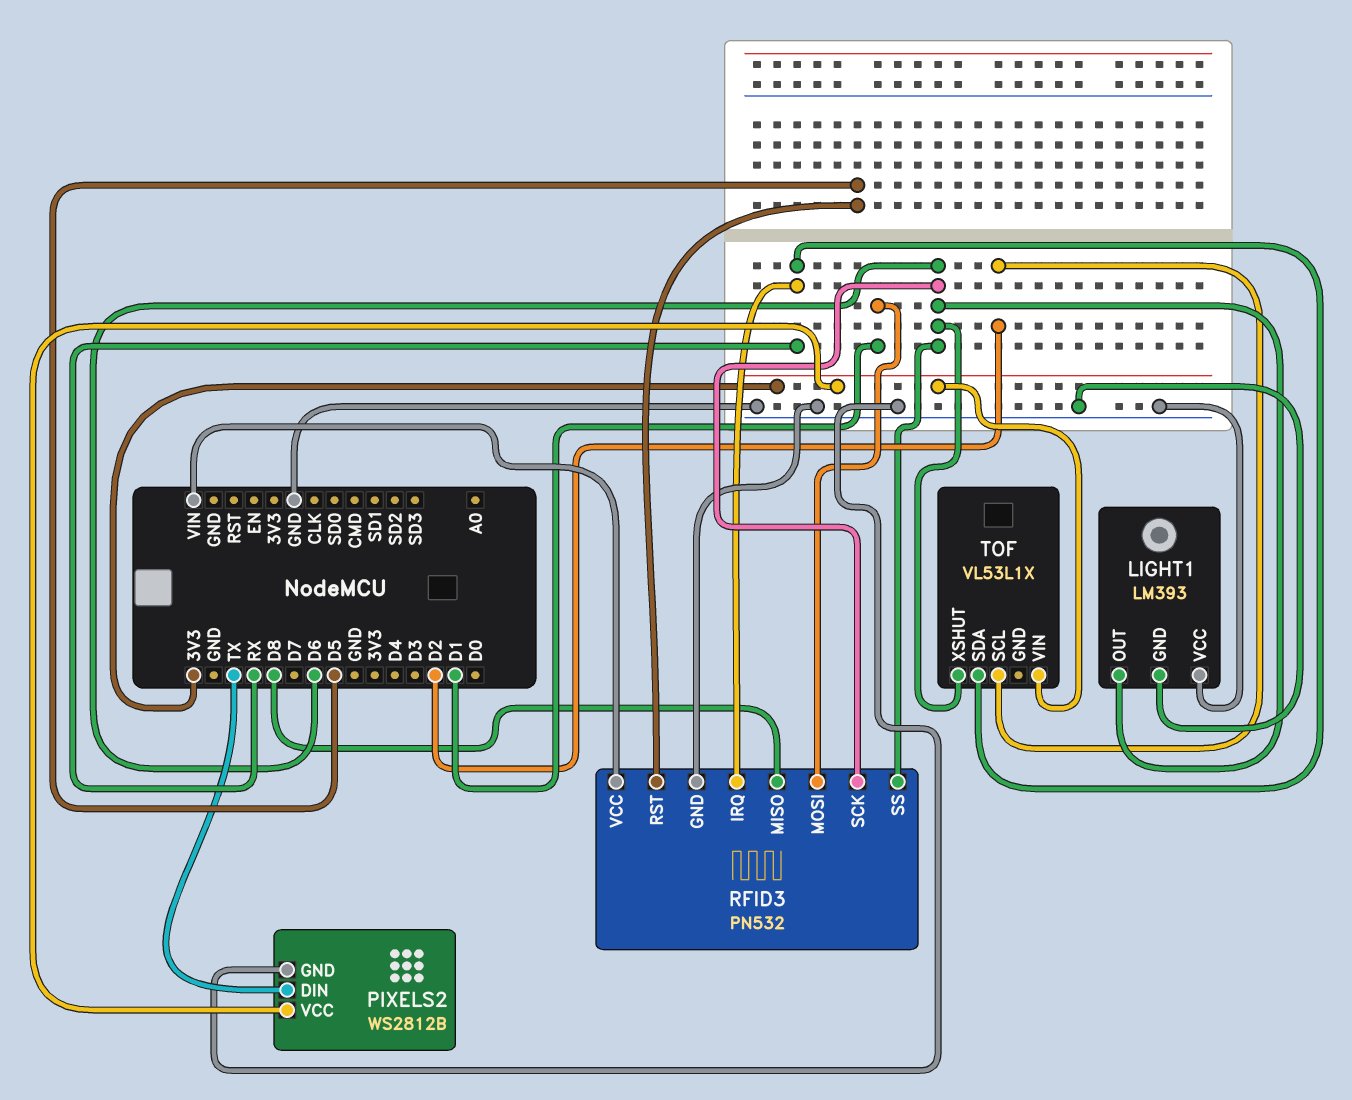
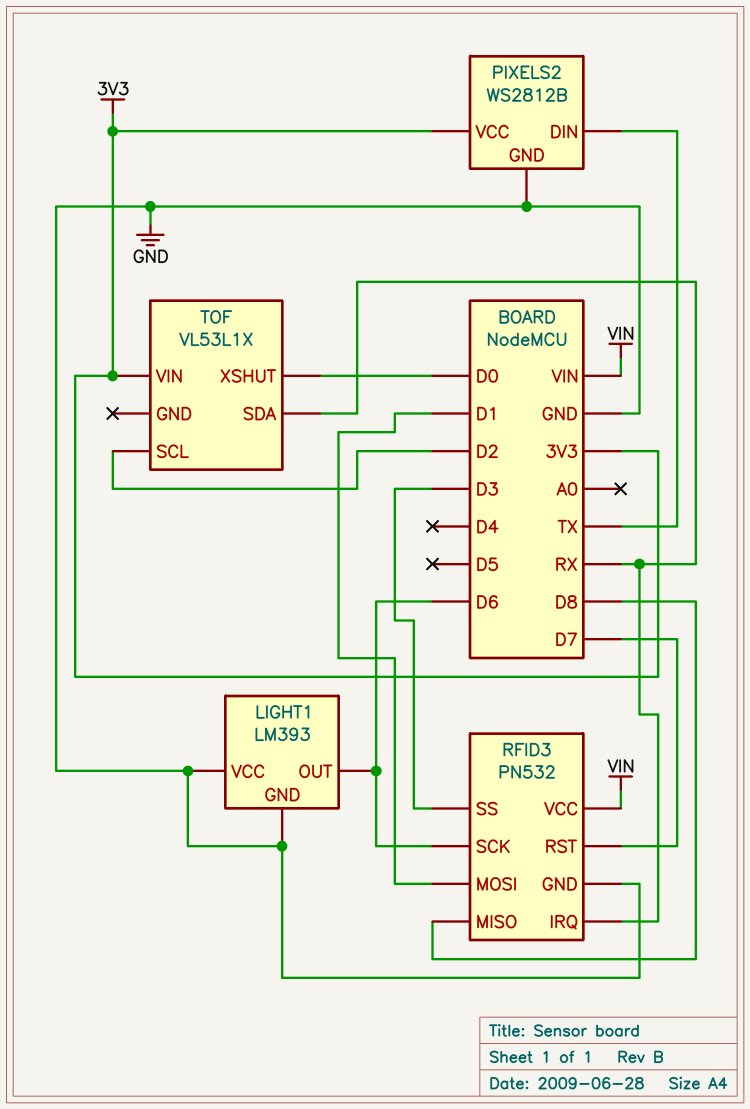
RFID3 pin RST: D5 -> D7
RFID3 pin SS: D6 -> D3
TOF pin XSHUT: D6 -> D0

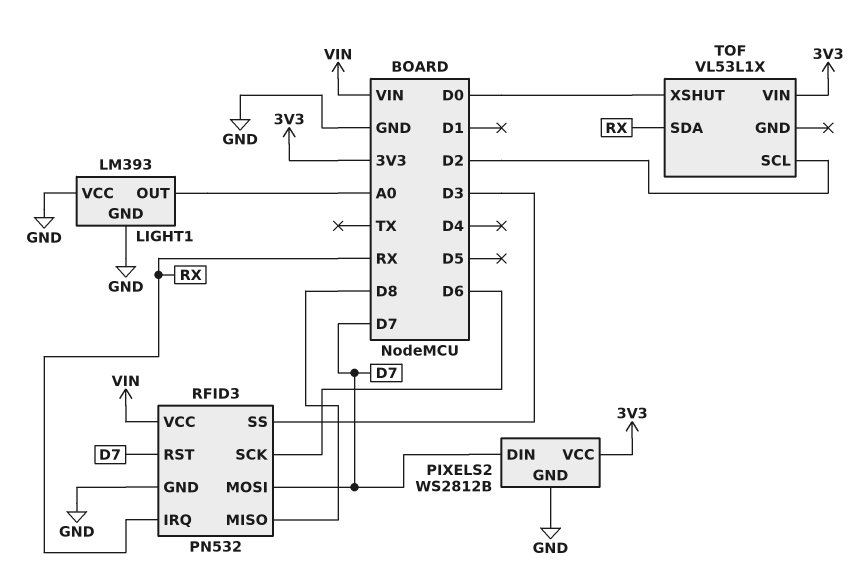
LIGHT1 pin OUT: D6 -> A0
PIXELS2 pin DIN: TX -> D7
RFID3 pin MOSI: D1 -> D7

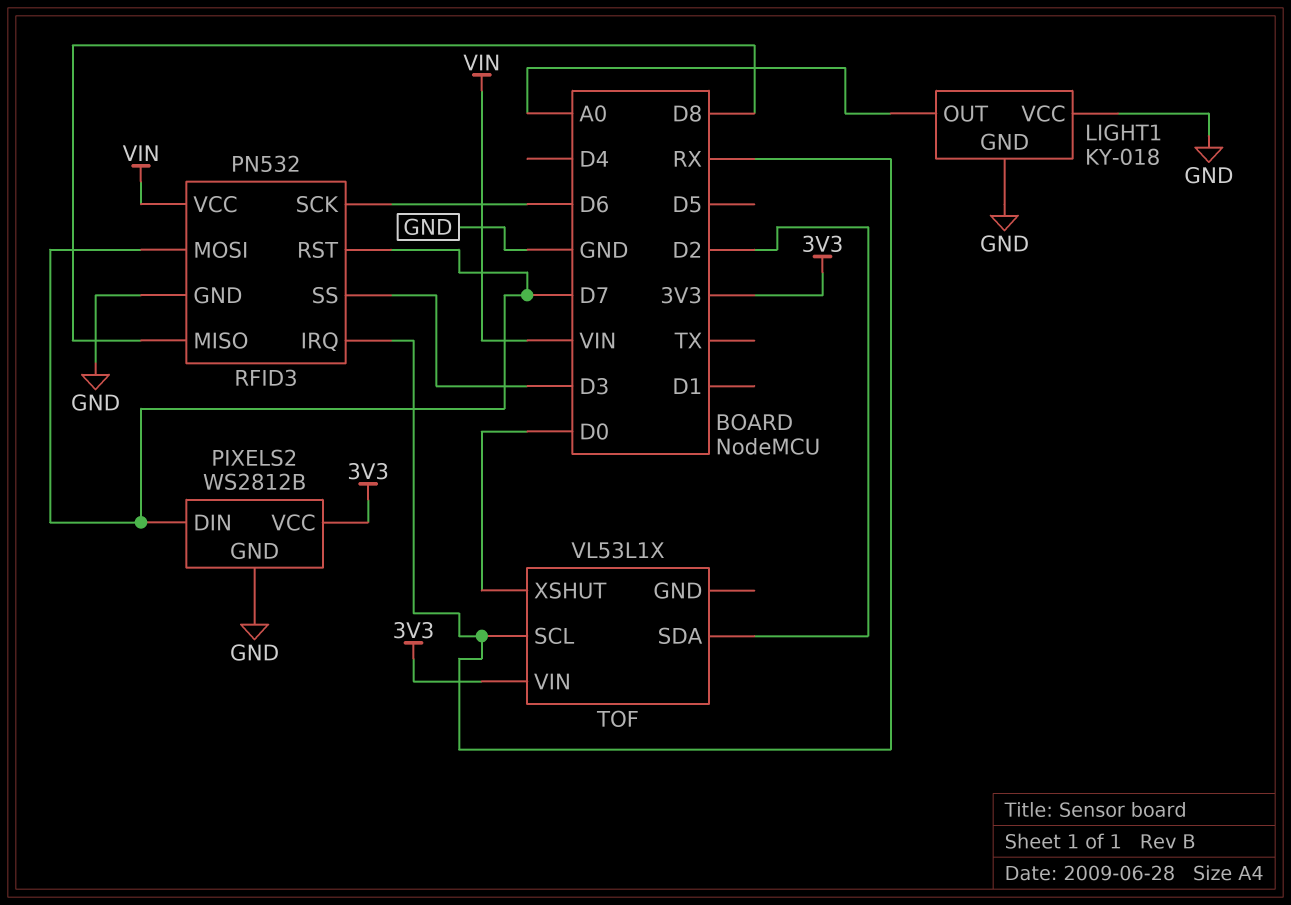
LIGHT1: LM393 -> KY-018
TOF pin SCL: D2 -> RX
TOF pin SDA: RX -> D2

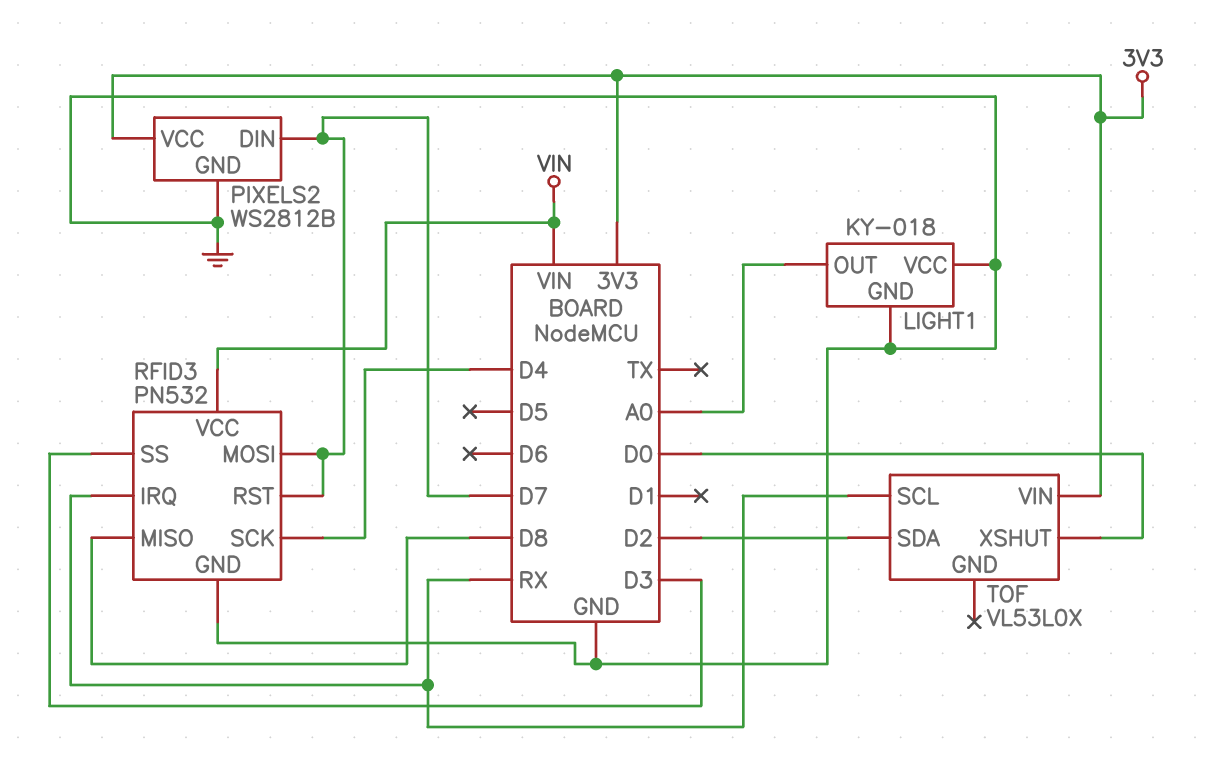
RFID3 pin SCK: D6 -> D4
TOF: VL53L1X -> VL53L0X

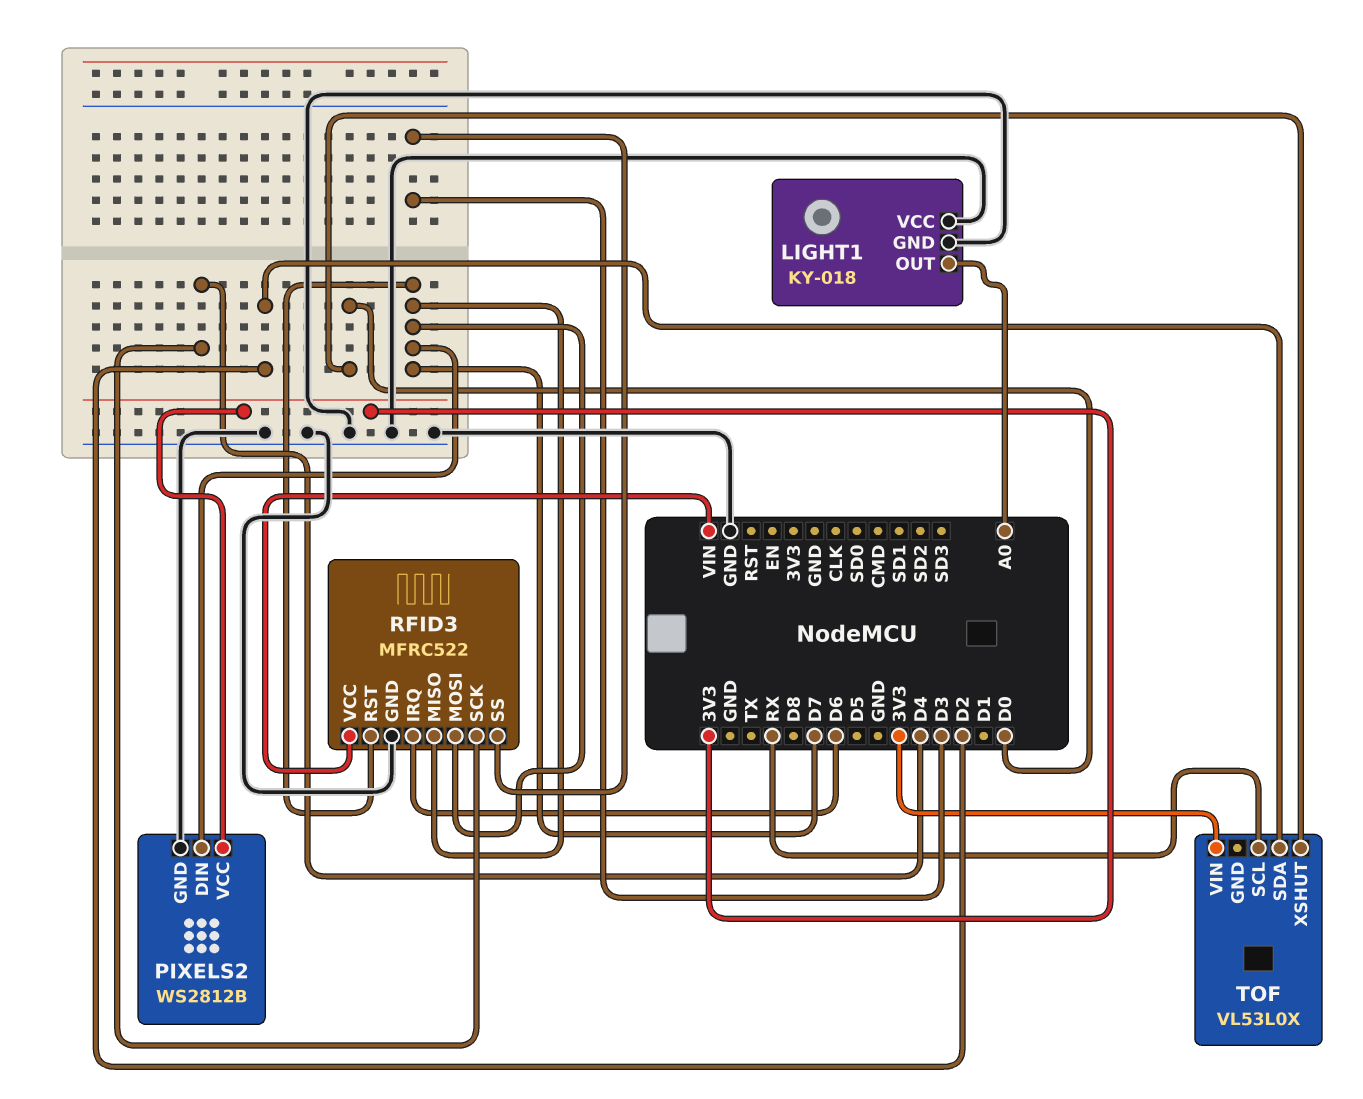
RFID3: PN532 -> MFRC522
RFID3 pin IRQ: RX -> D6
RFID3 pin MISO: D8 -> D7

